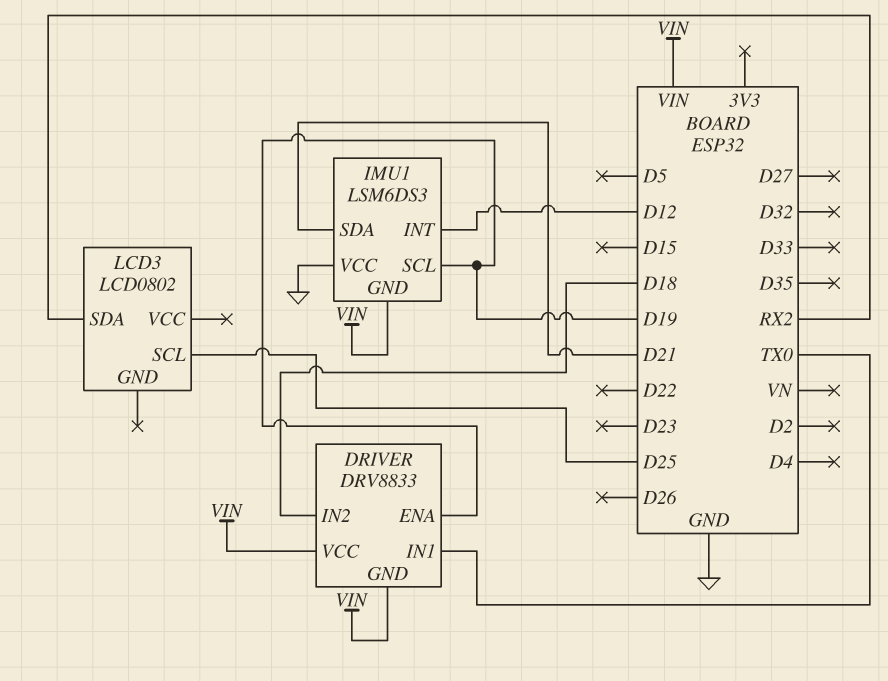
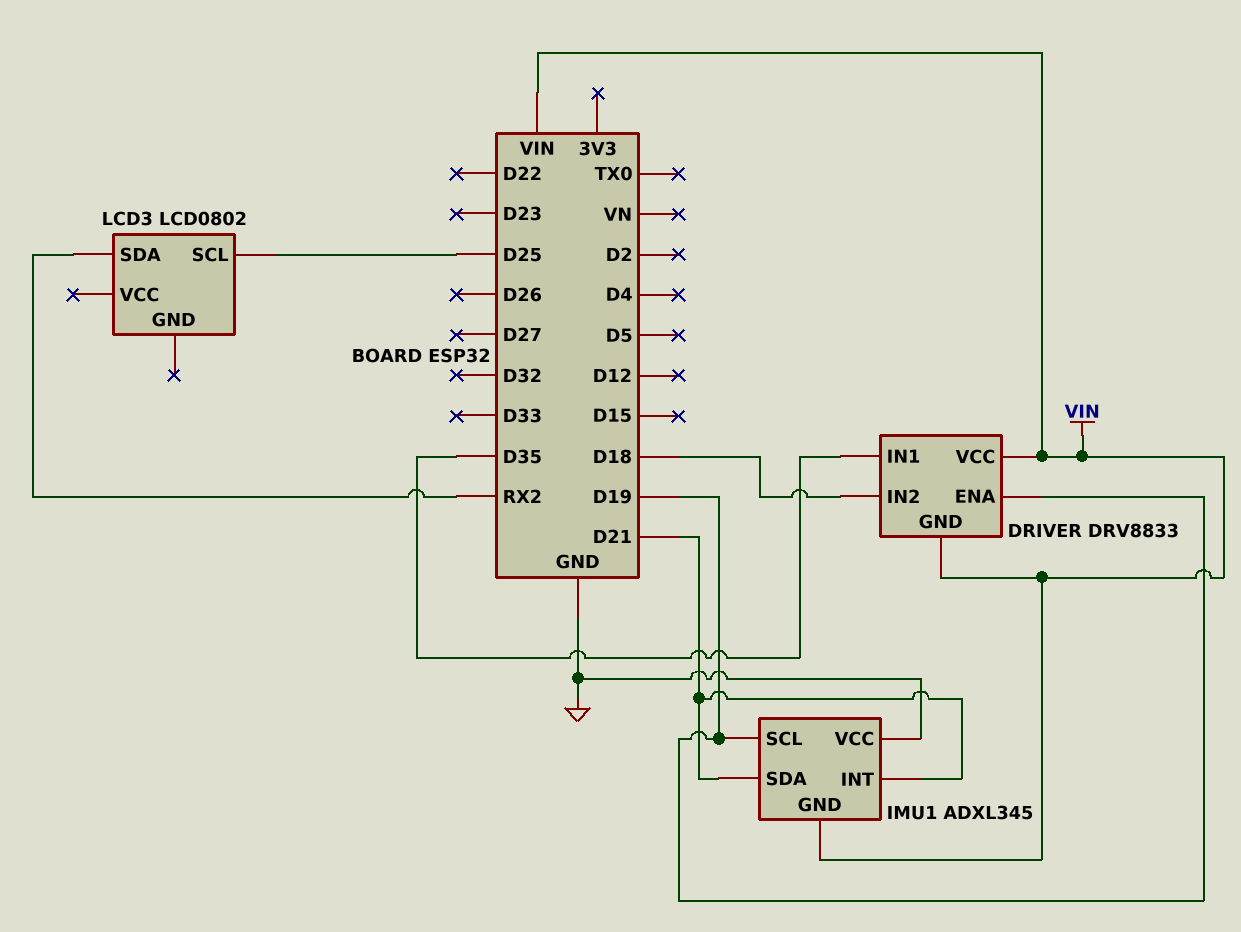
DRIVER pin IN1: TX0 -> D35
IMU1: LSM6DS3 -> ADXL345
IMU1 pin INT: D12 -> D21

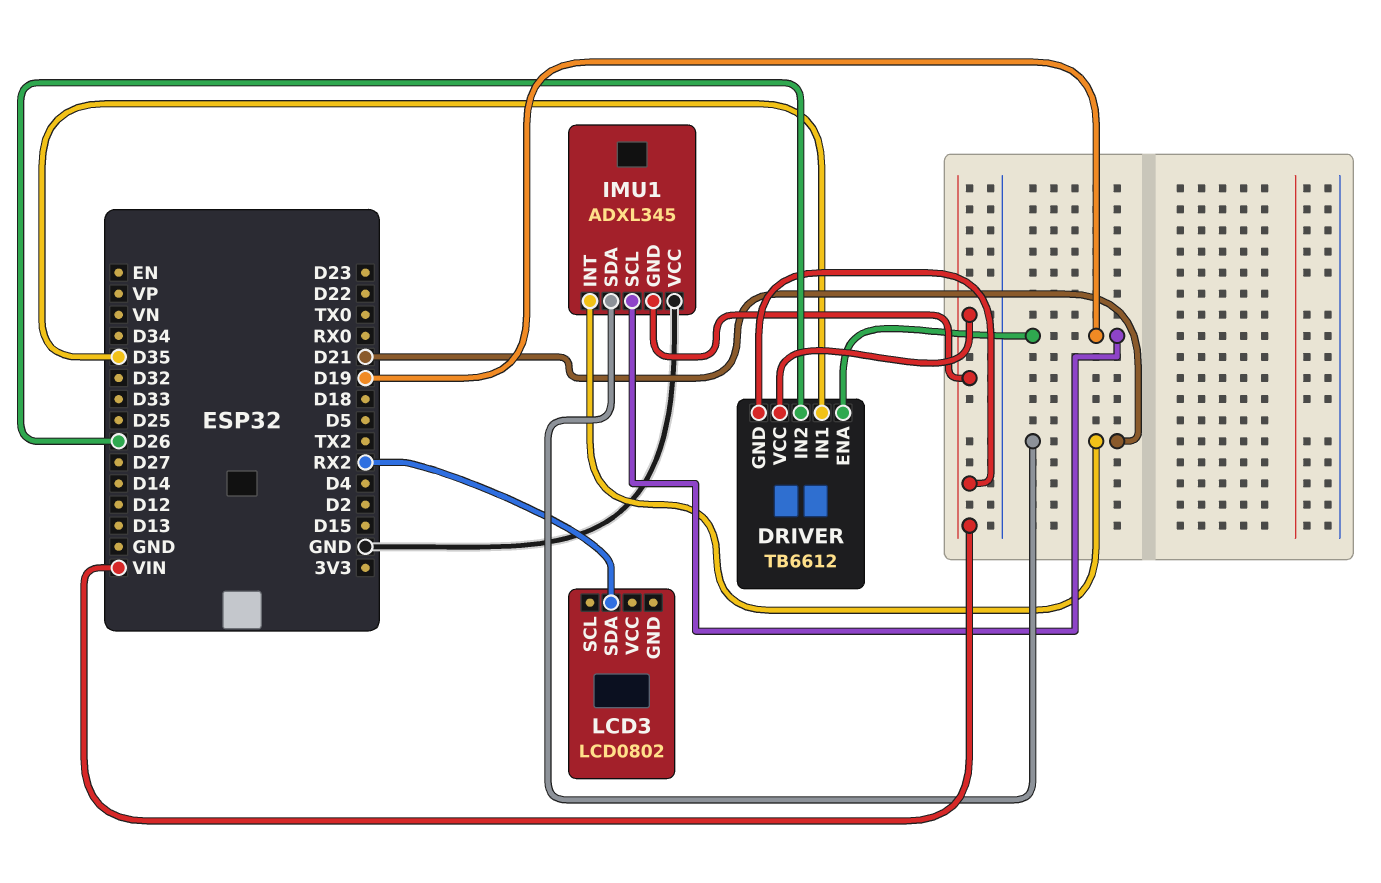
DRIVER: DRV8833 -> TB6612
DRIVER pin IN2: D18 -> D26
LCD3 pin SCL: D25 -> none

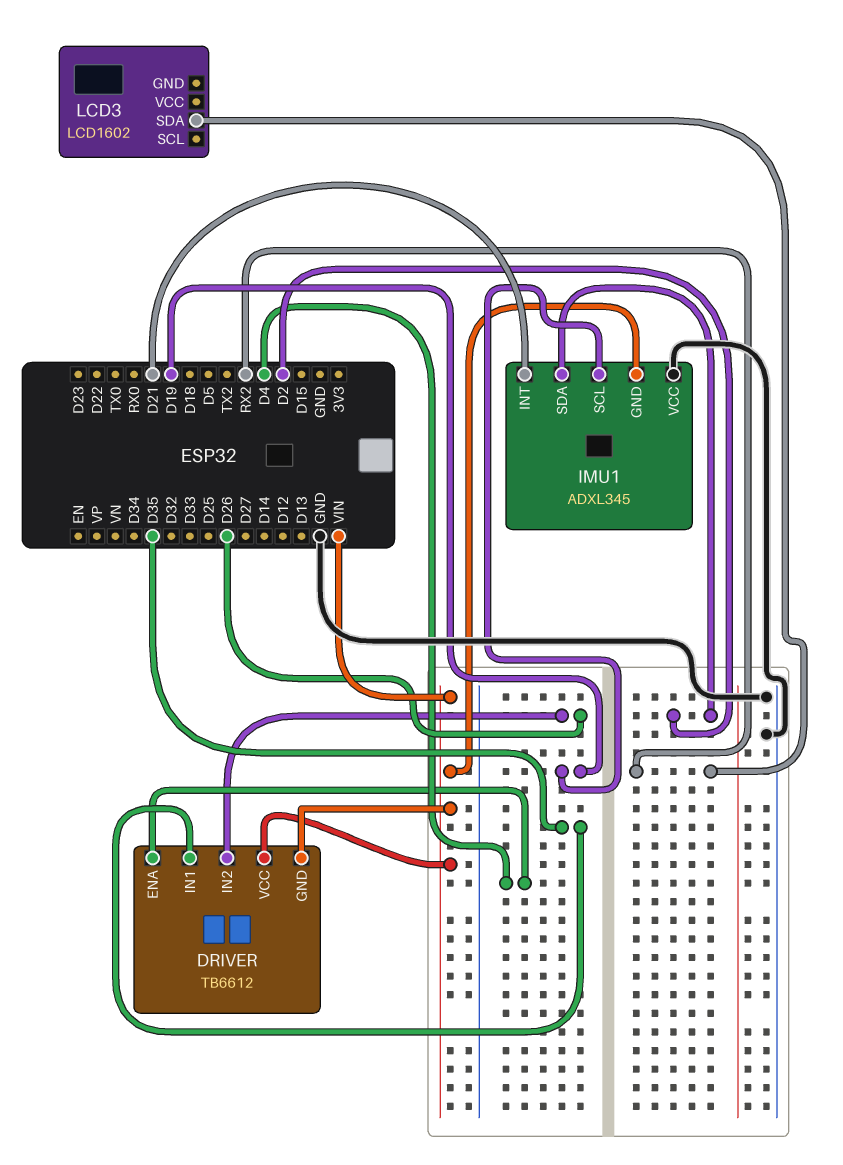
DRIVER pin ENA: D19 -> D4
IMU1 pin SDA: D21 -> D2
LCD3: LCD0802 -> LCD1602

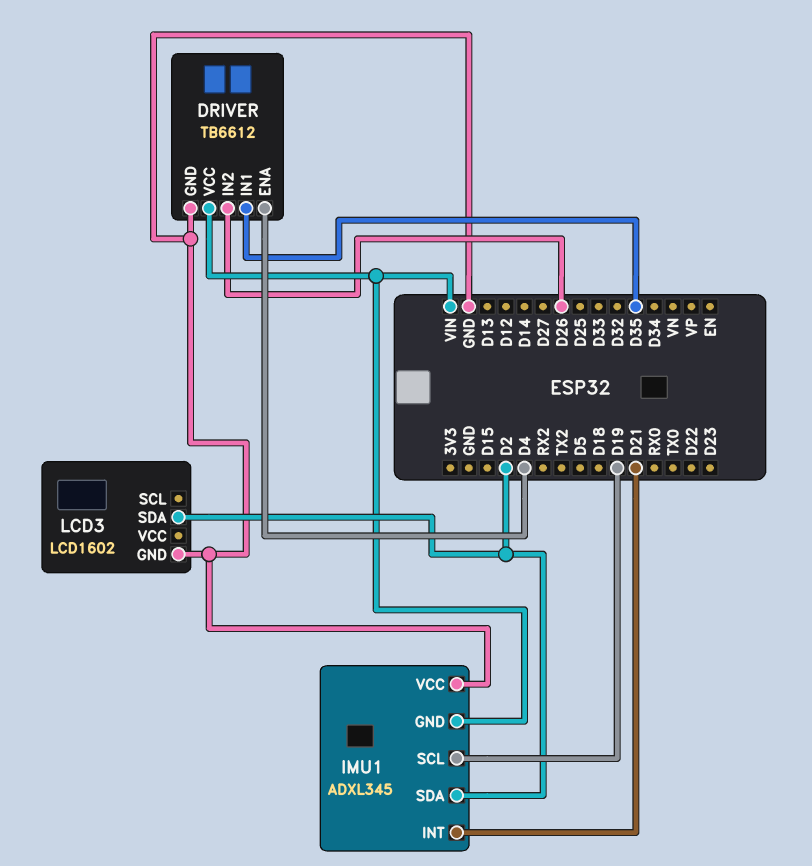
DRIVER pin GND: VIN -> GND
LCD3 pin GND: none -> GND
LCD3 pin SDA: RX2 -> D2

